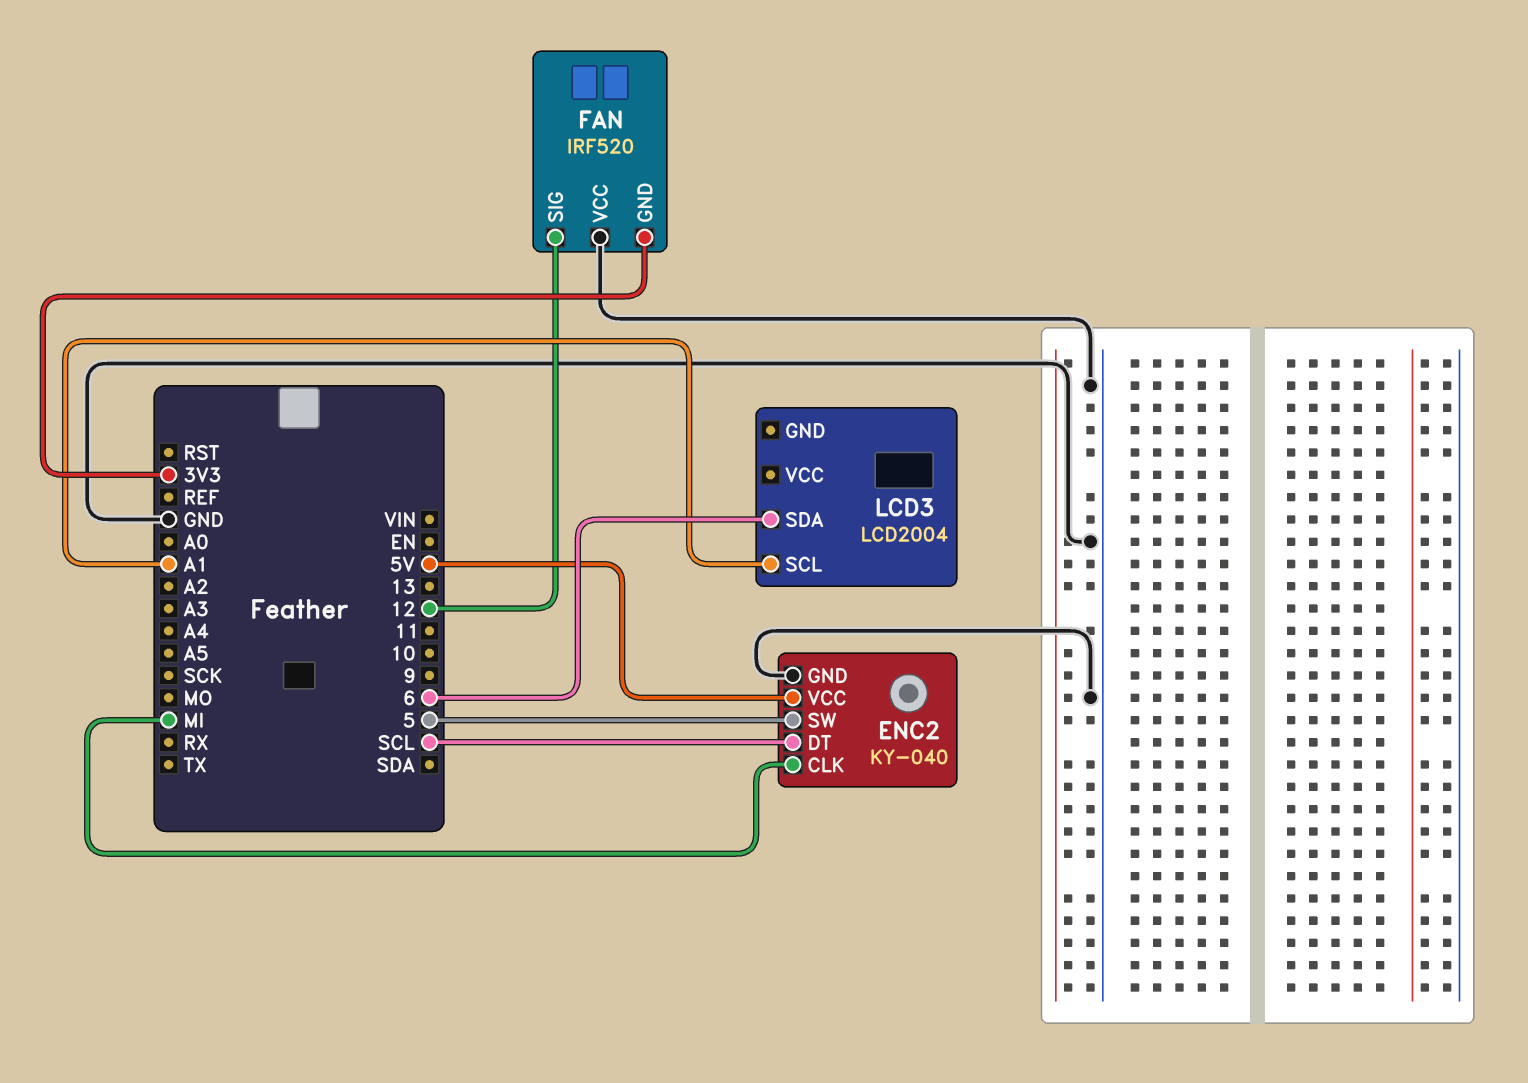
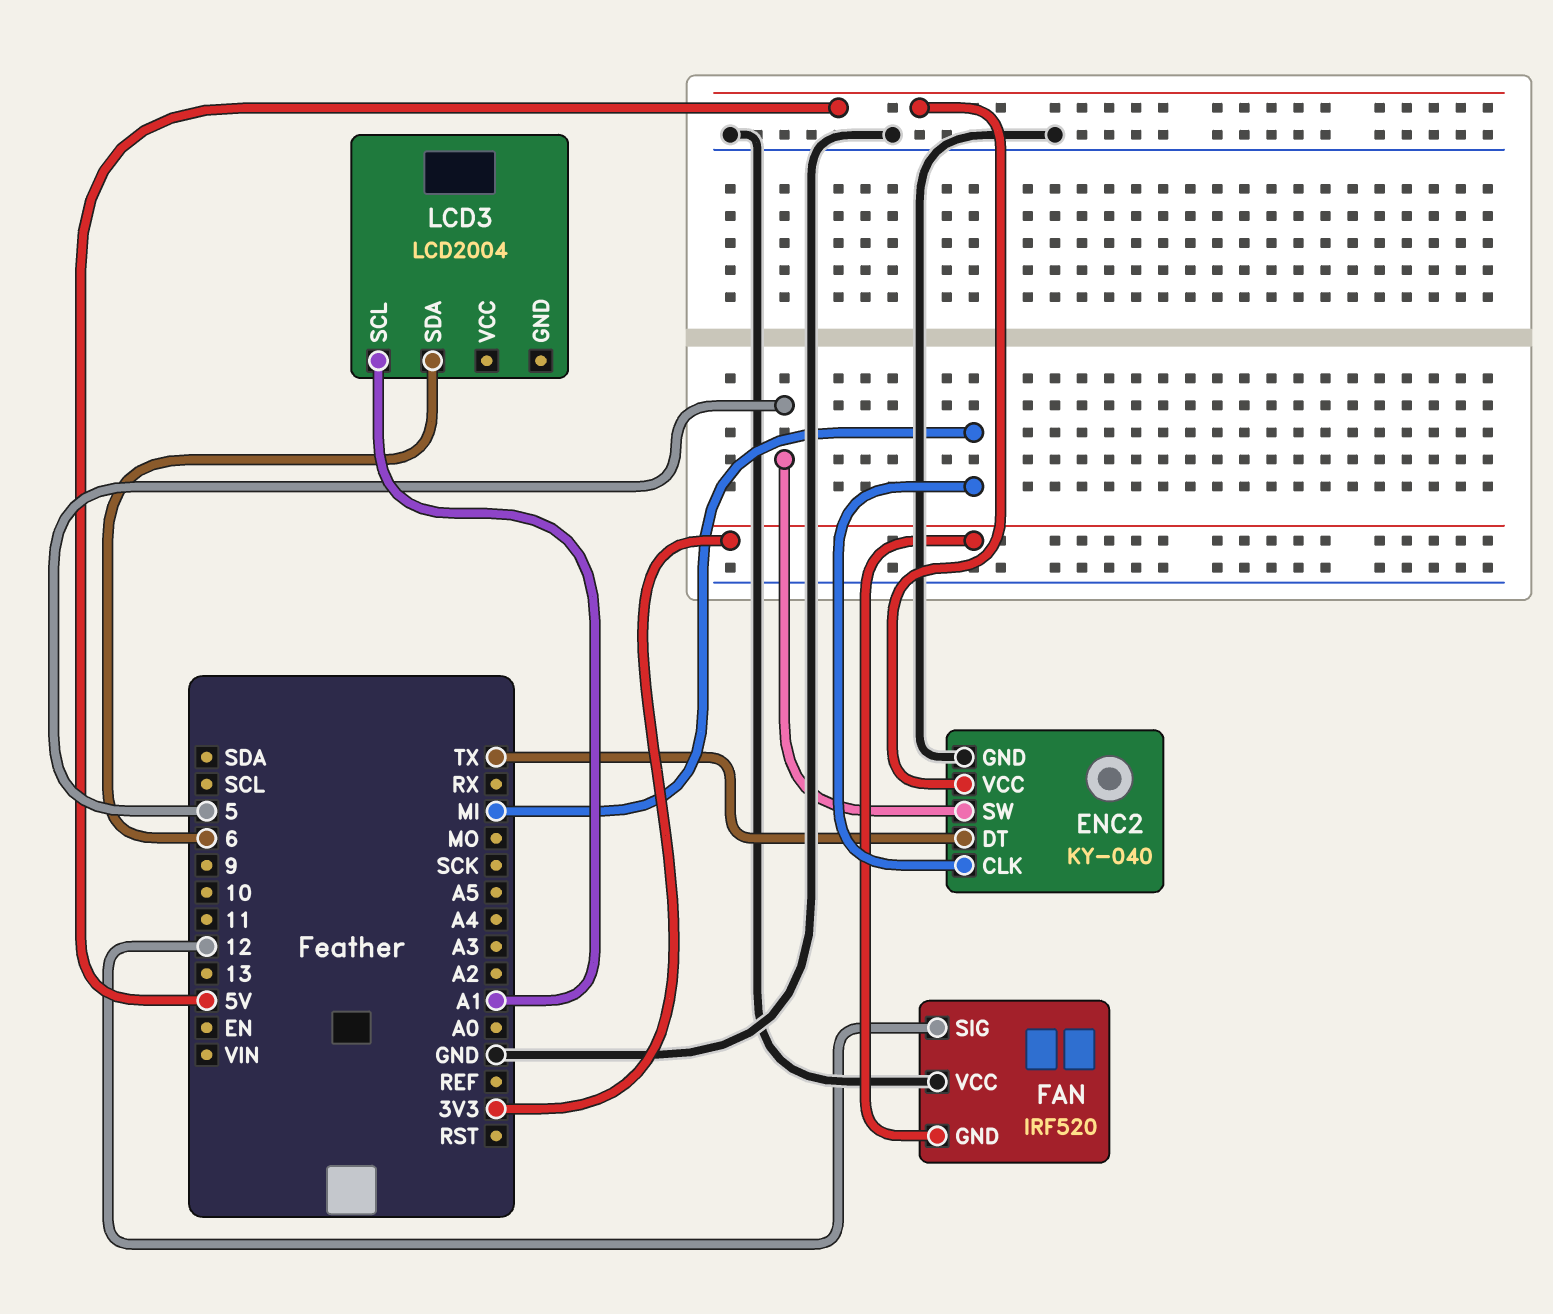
ENC2 pin DT: SCL -> TX

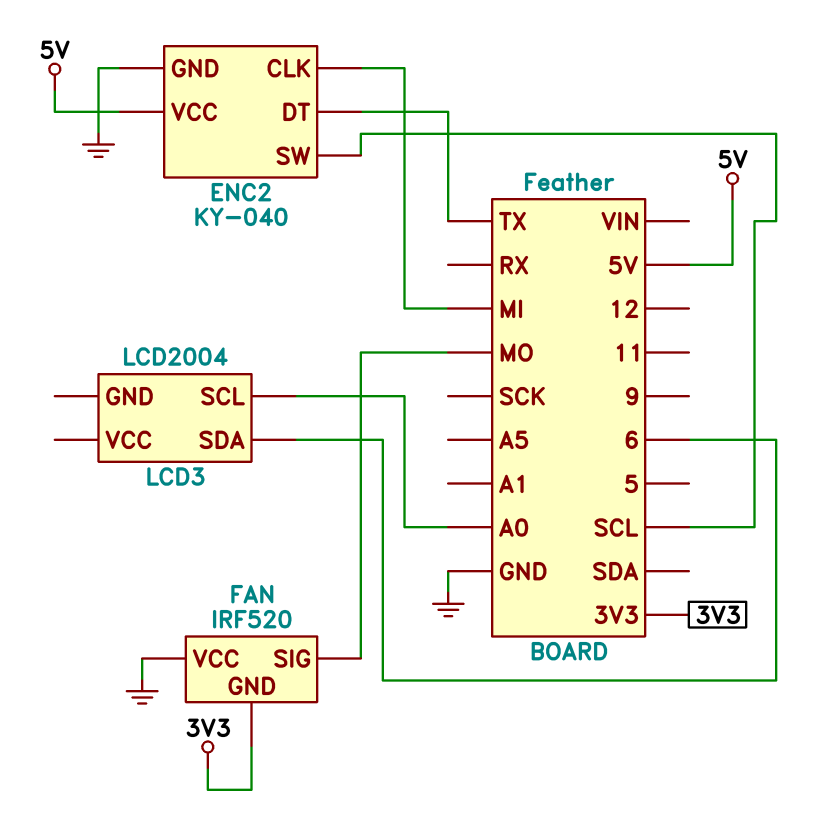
ENC2 pin SW: 5 -> SCL
FAN pin SIG: 12 -> MO
LCD3 pin SCL: A1 -> A0

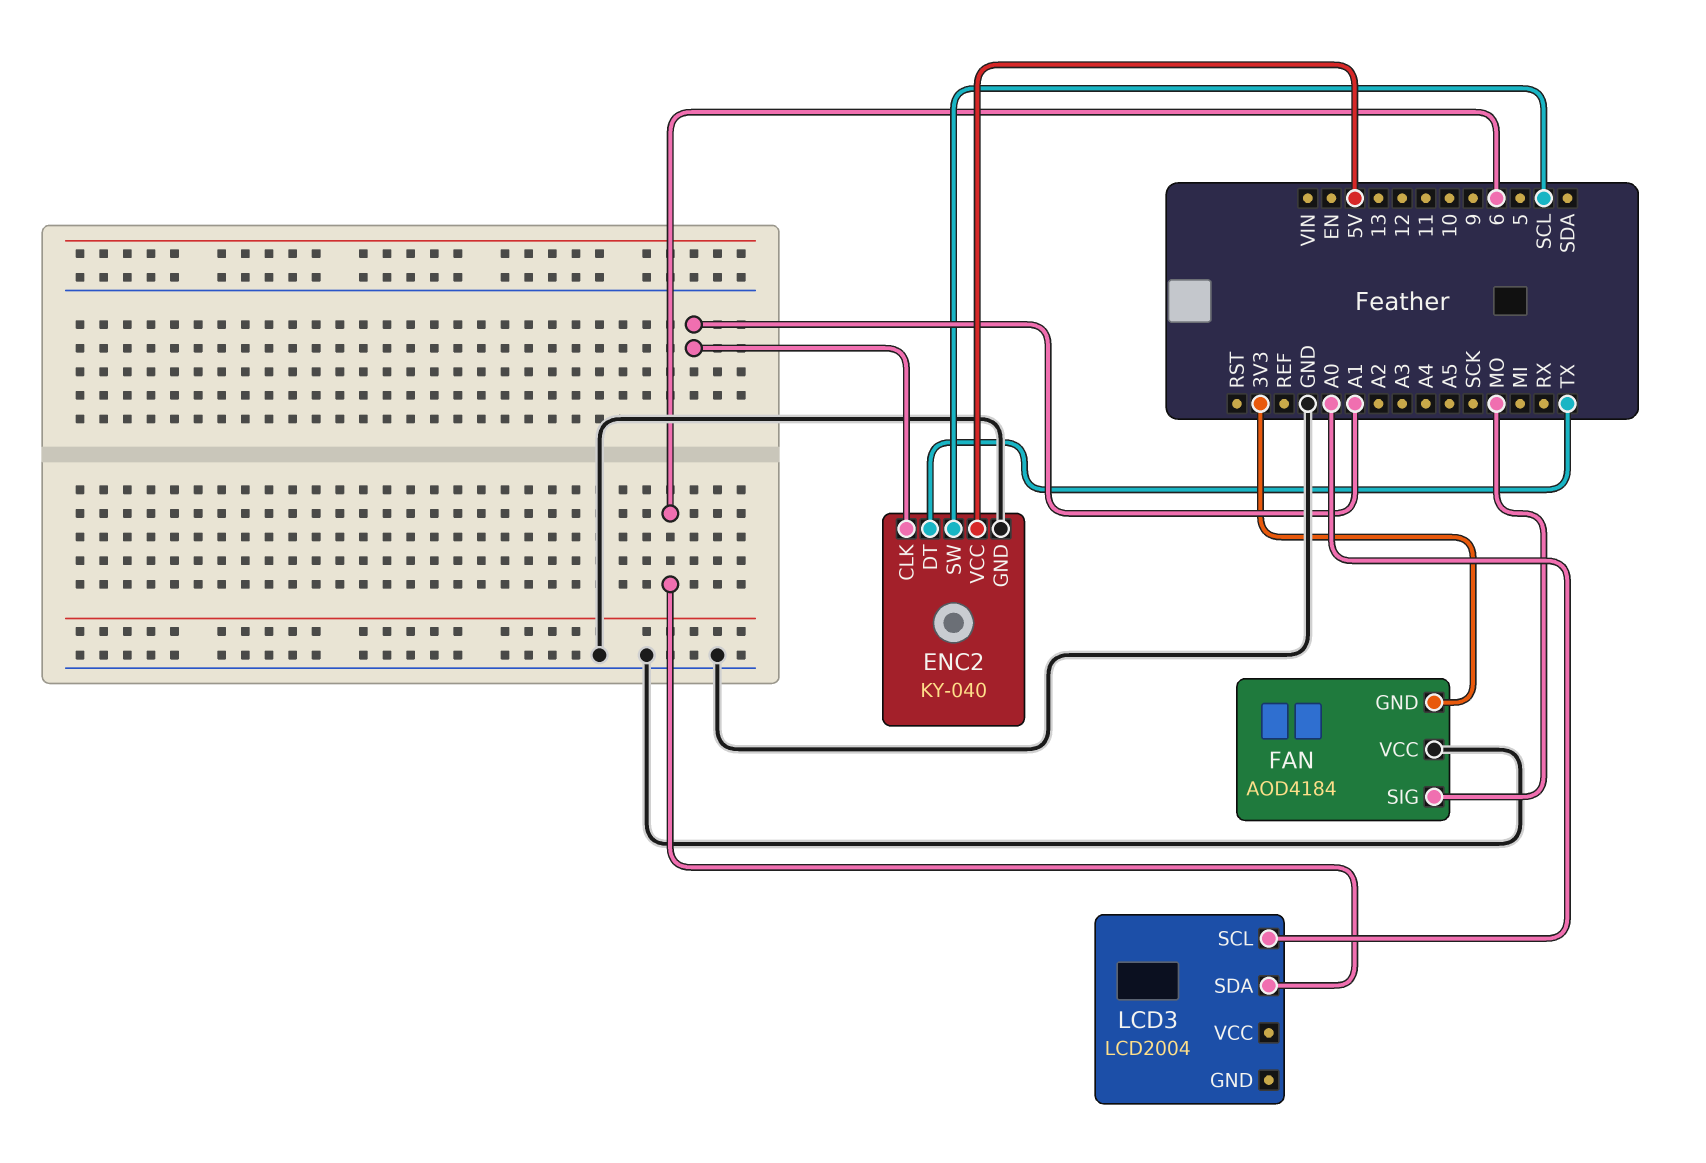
ENC2 pin CLK: MI -> A1
FAN: IRF520 -> AOD4184

